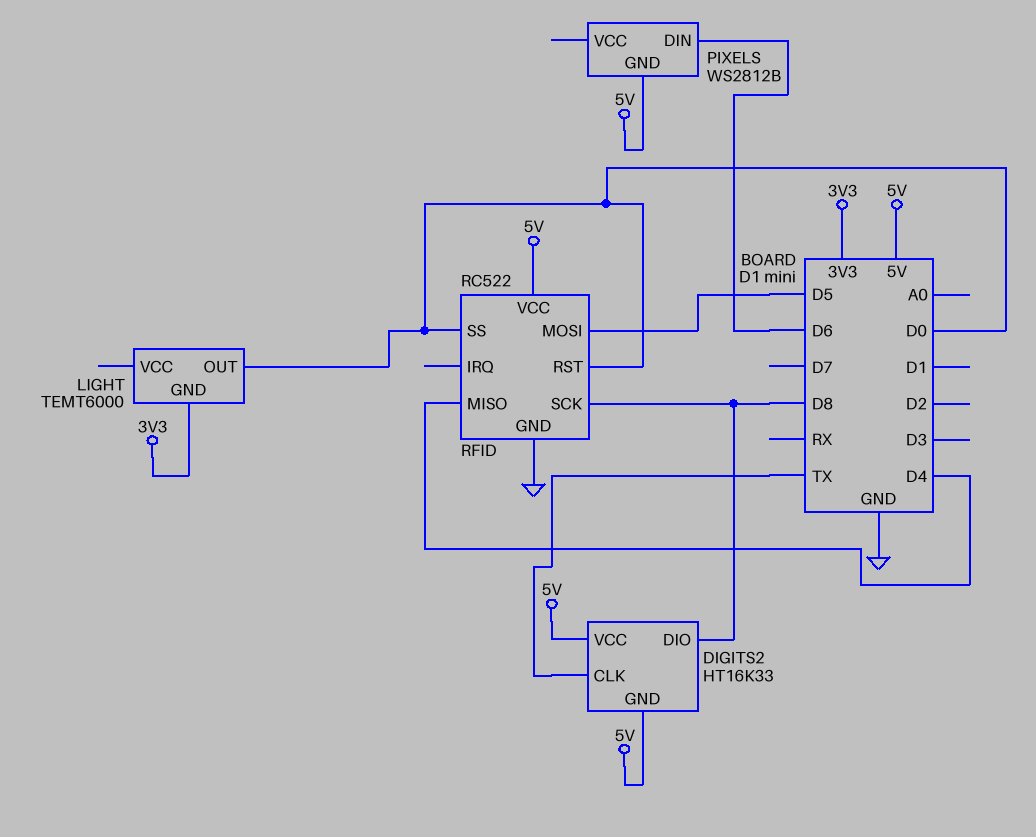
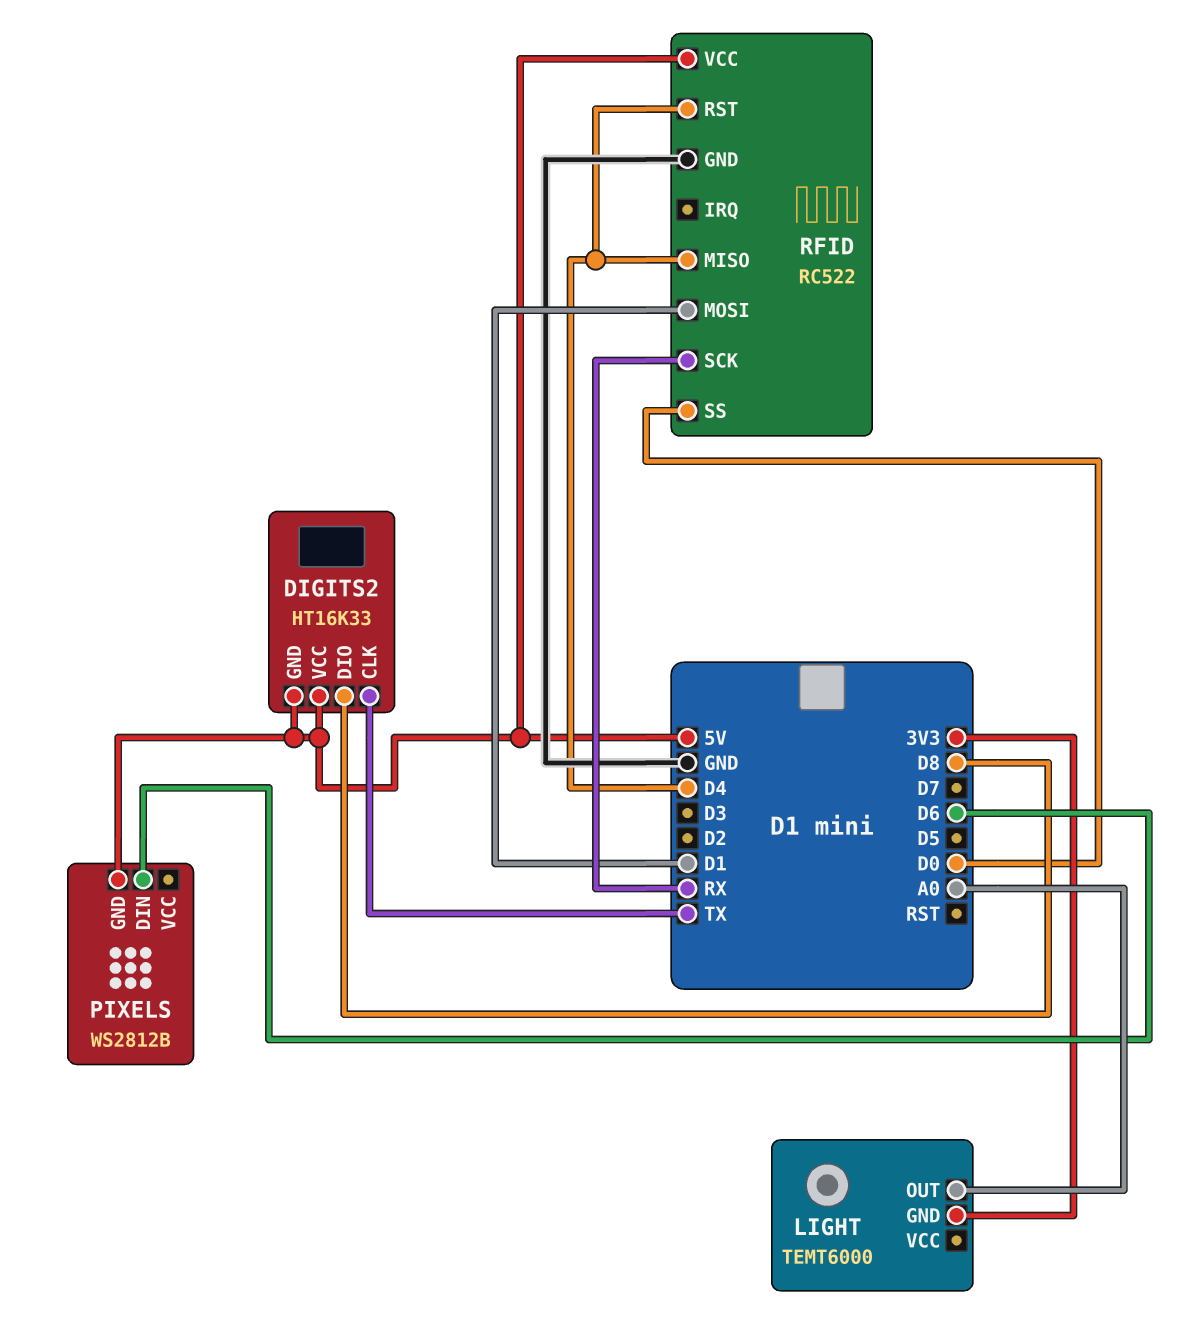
LIGHT pin OUT: D0 -> A0
RFID pin MOSI: D5 -> D1
RFID pin RST: D0 -> D4
RFID pin SCK: D8 -> RX

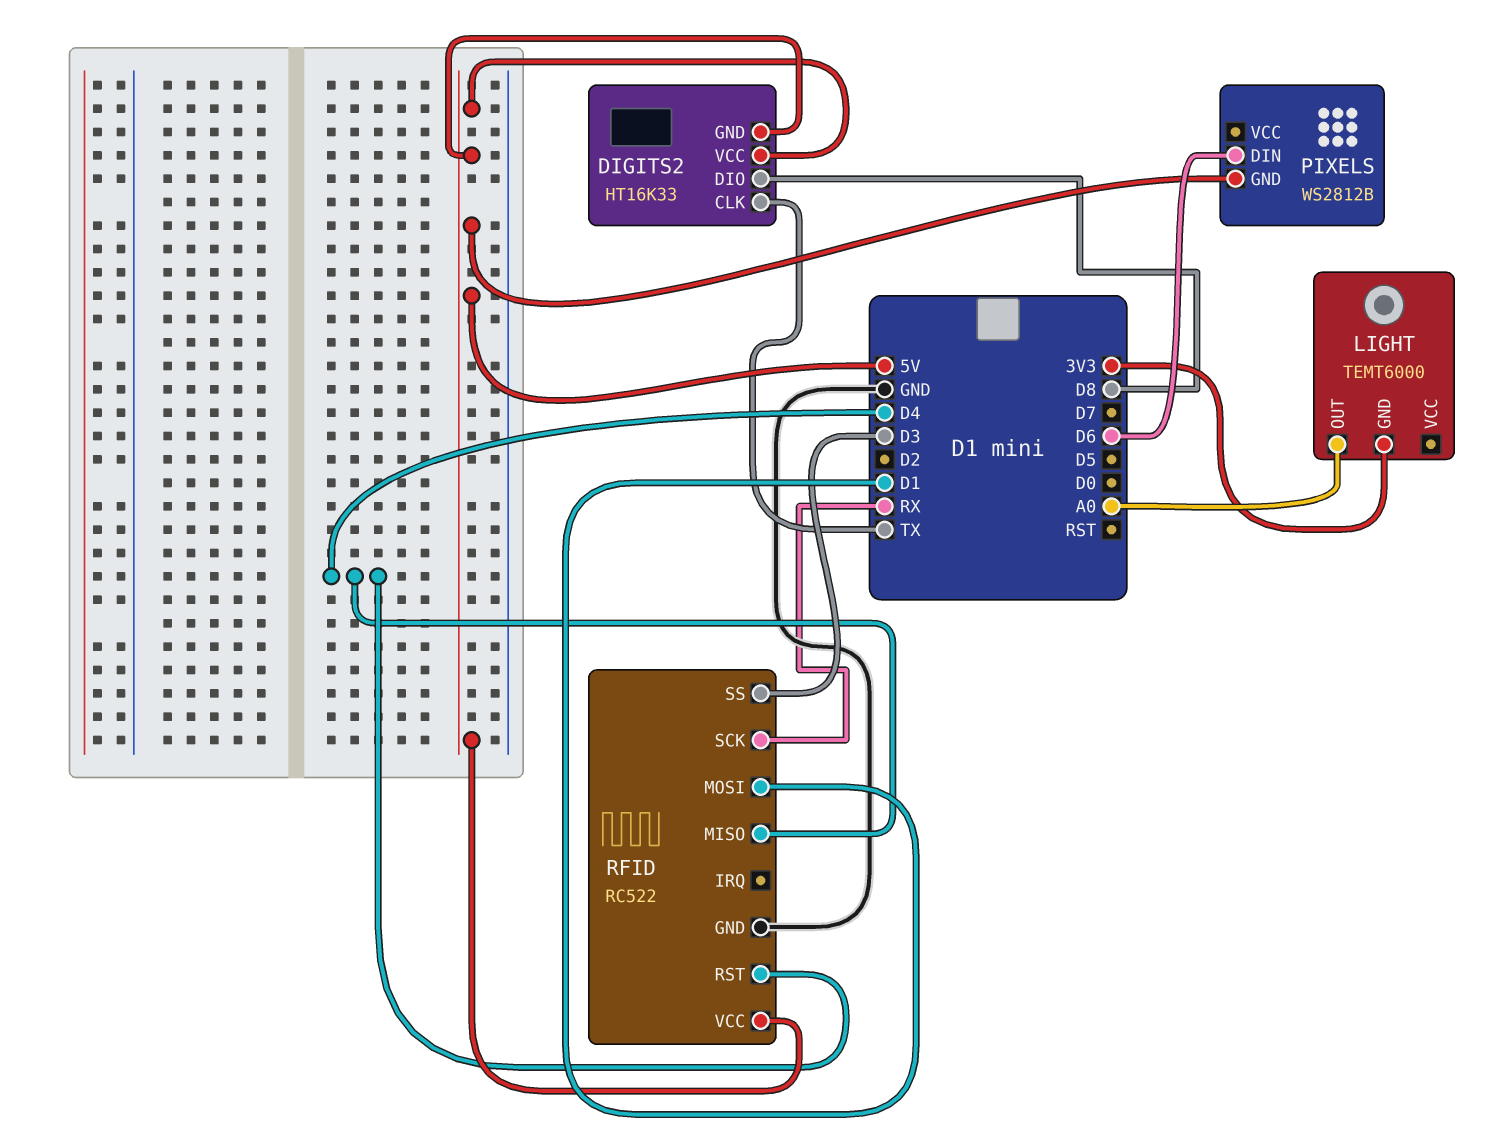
RFID pin SS: D0 -> D3

